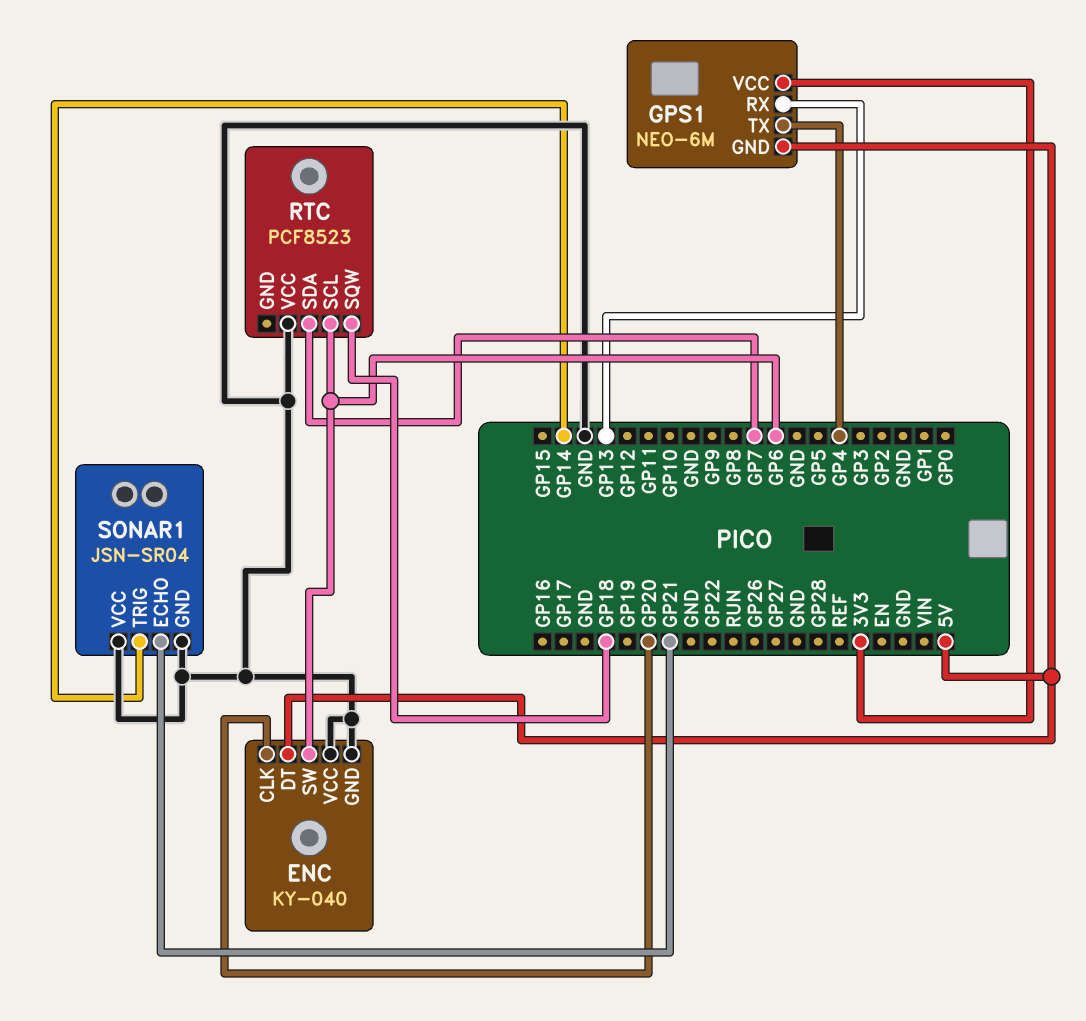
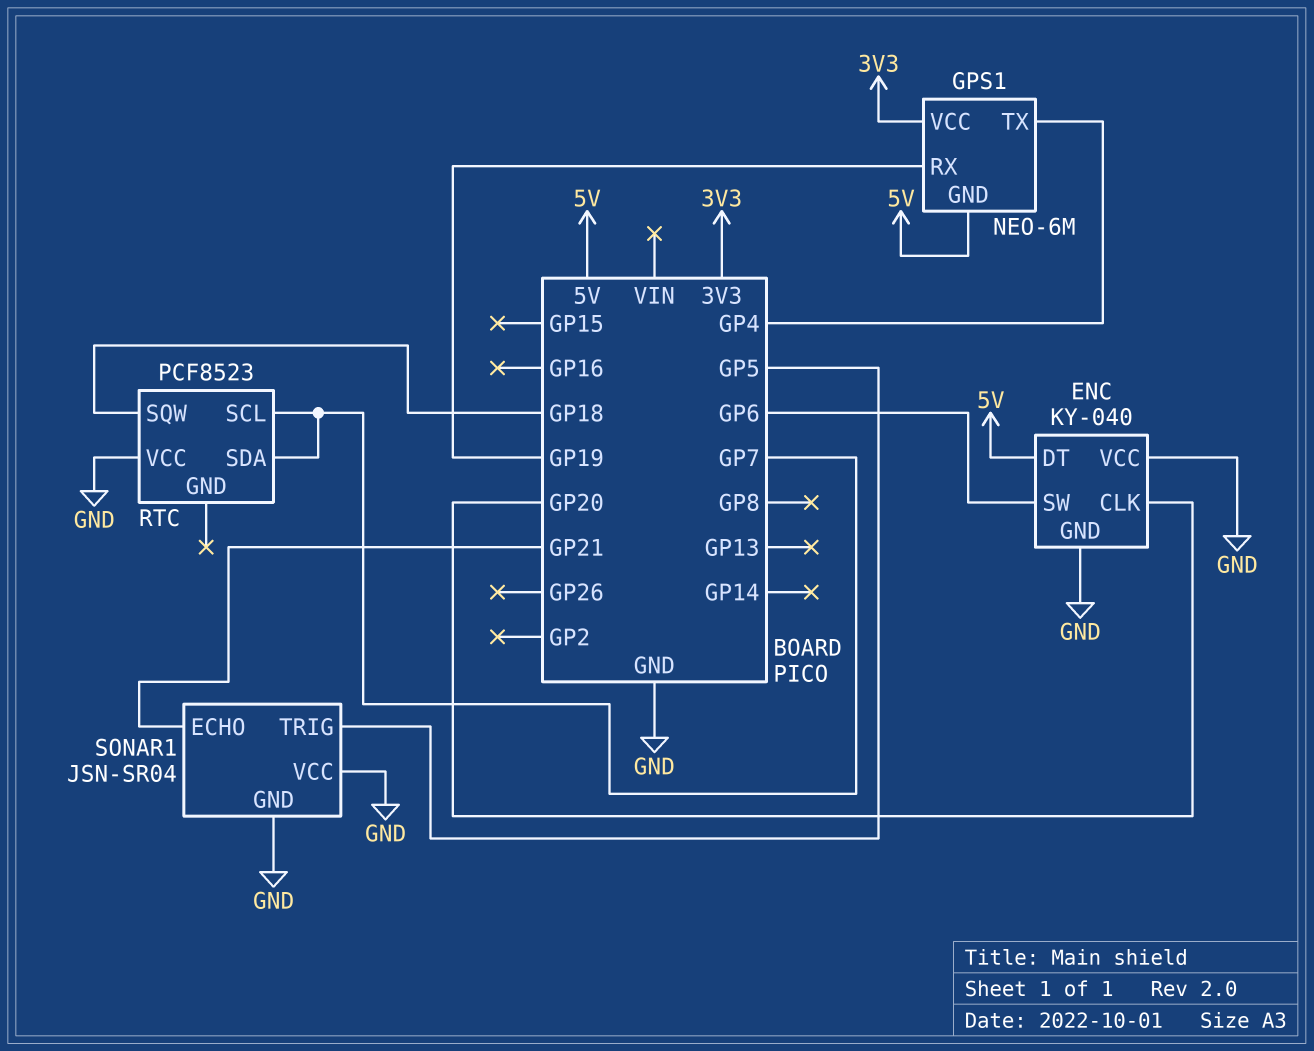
GPS1 pin RX: GP13 -> GP19
RTC pin SCL: GP6 -> GP7
SONAR1 pin TRIG: GP14 -> GP5

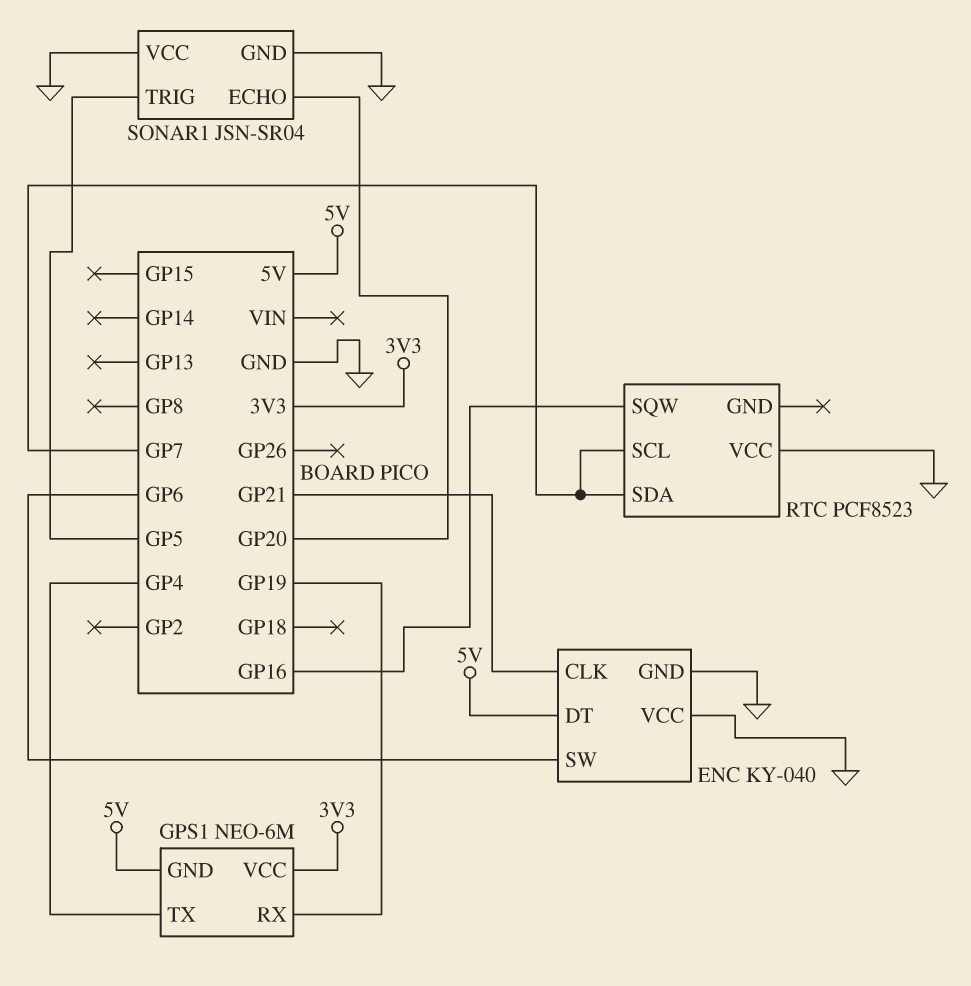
ENC pin CLK: GP20 -> GP21
RTC pin SQW: GP18 -> GP16
SONAR1 pin ECHO: GP21 -> GP20

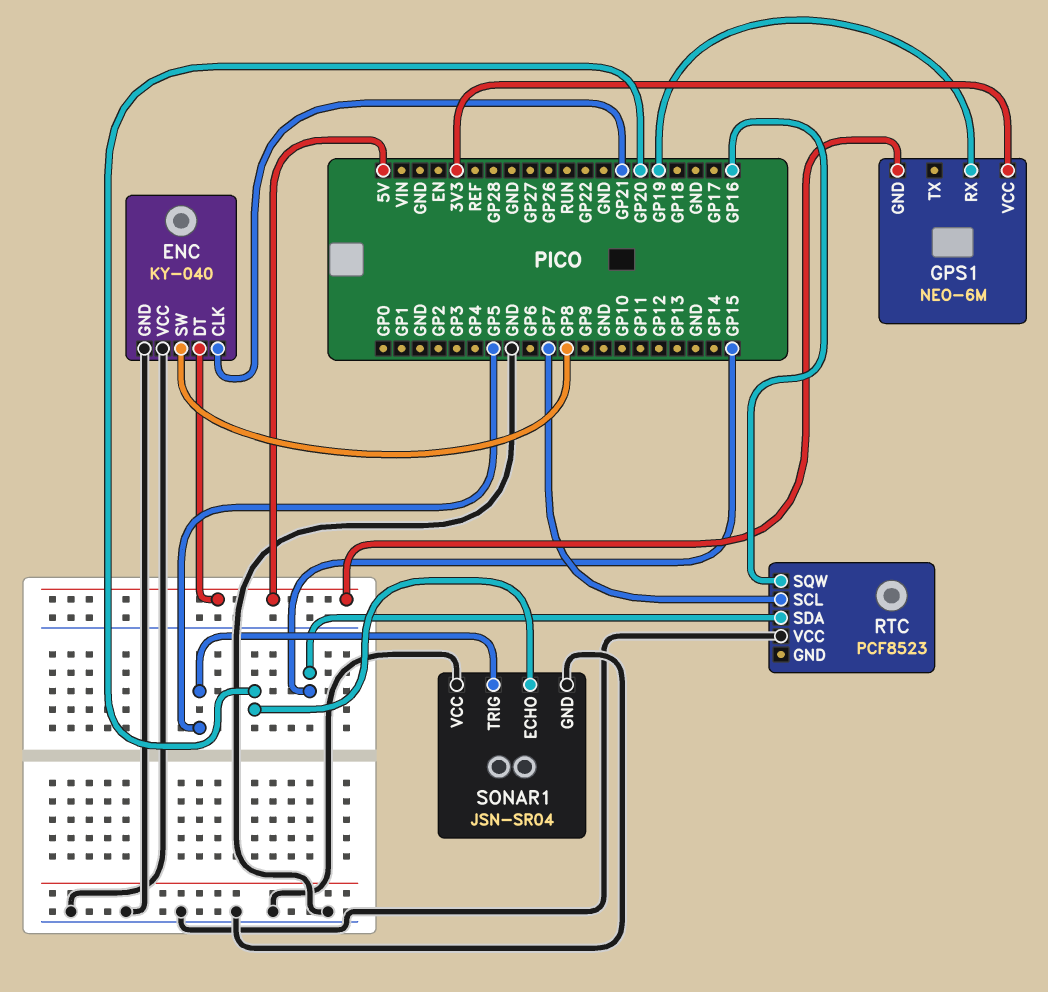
ENC pin SW: GP6 -> GP8
GPS1 pin TX: GP4 -> none
RTC pin SDA: GP7 -> GP15

